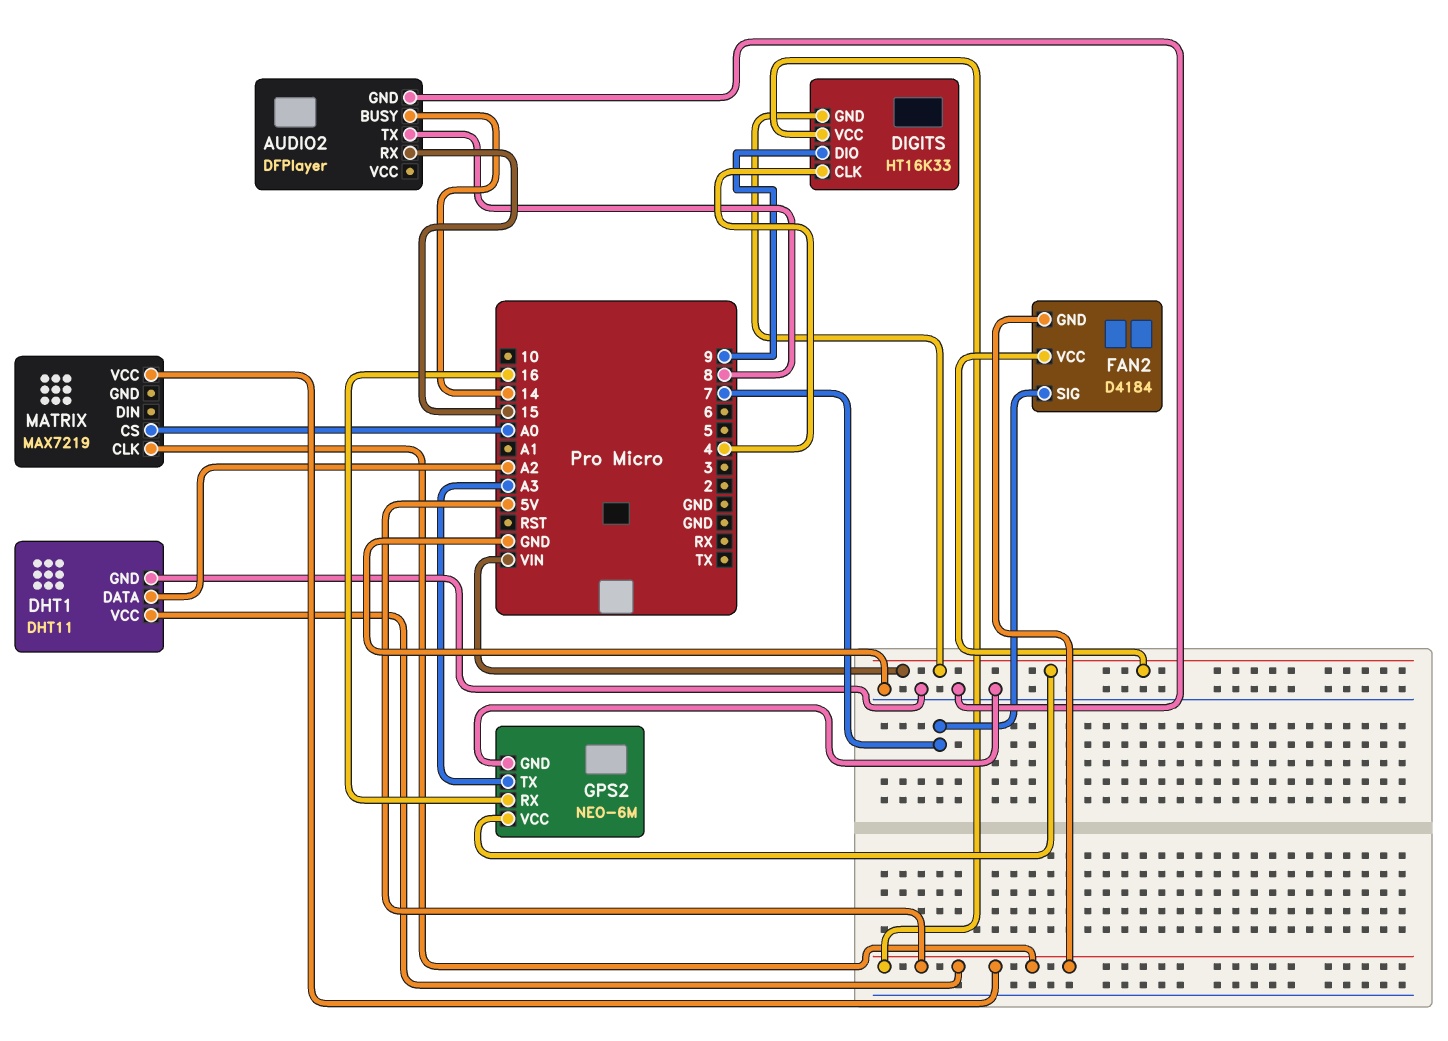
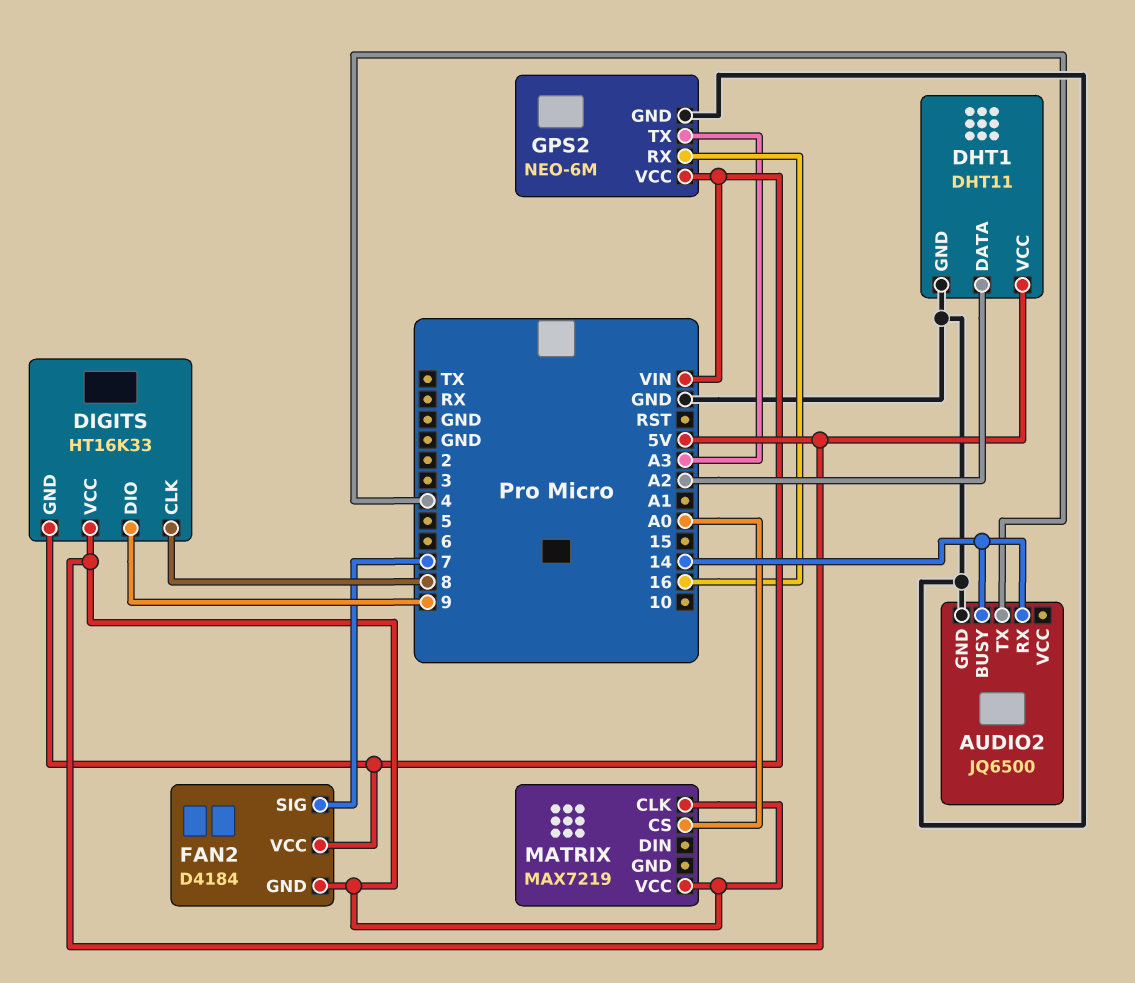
AUDIO2: DFPlayer -> JQ6500
AUDIO2 pin RX: 15 -> 14
AUDIO2 pin TX: 8 -> 4
DIGITS pin CLK: 4 -> 8

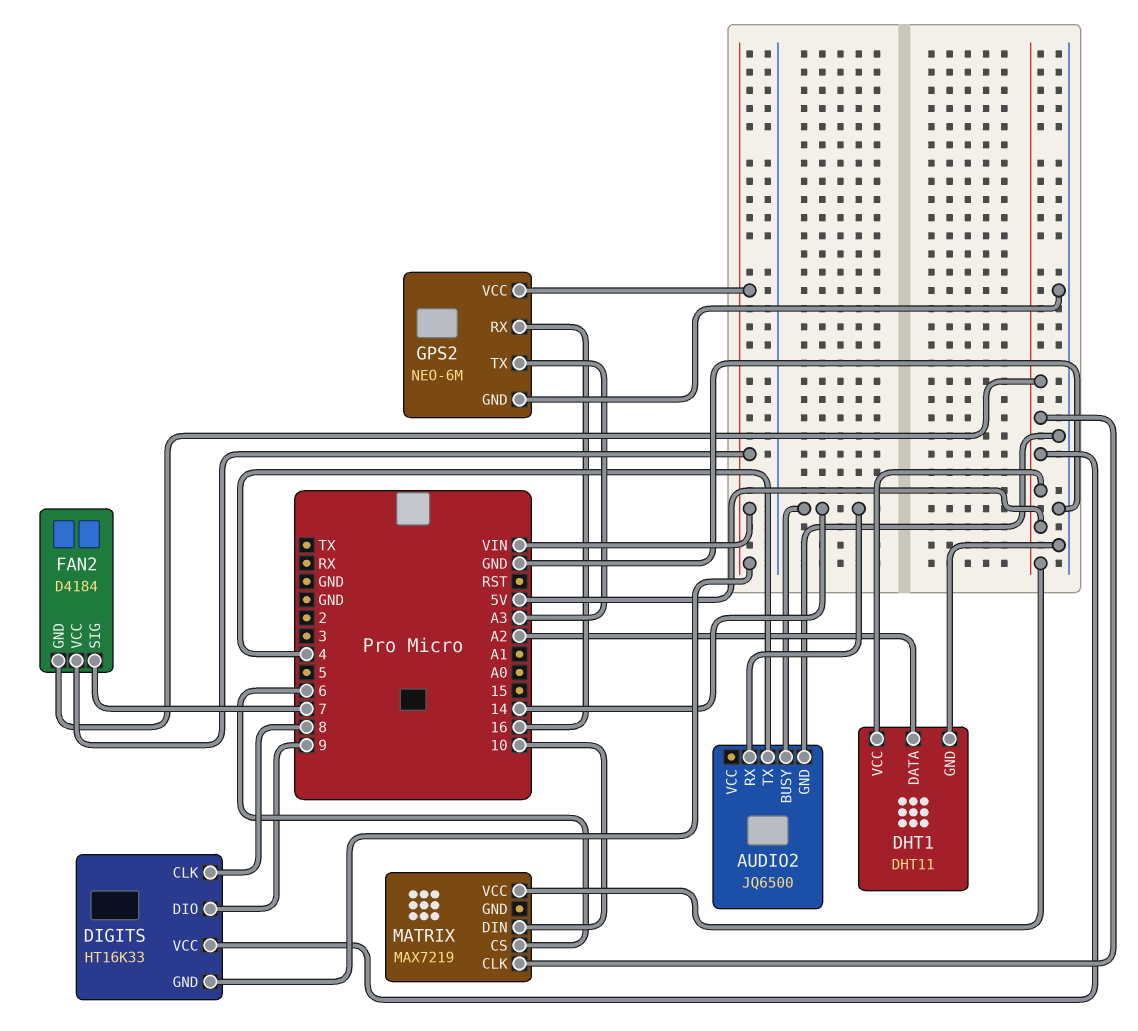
MATRIX pin CS: A0 -> 6
MATRIX pin DIN: none -> 10

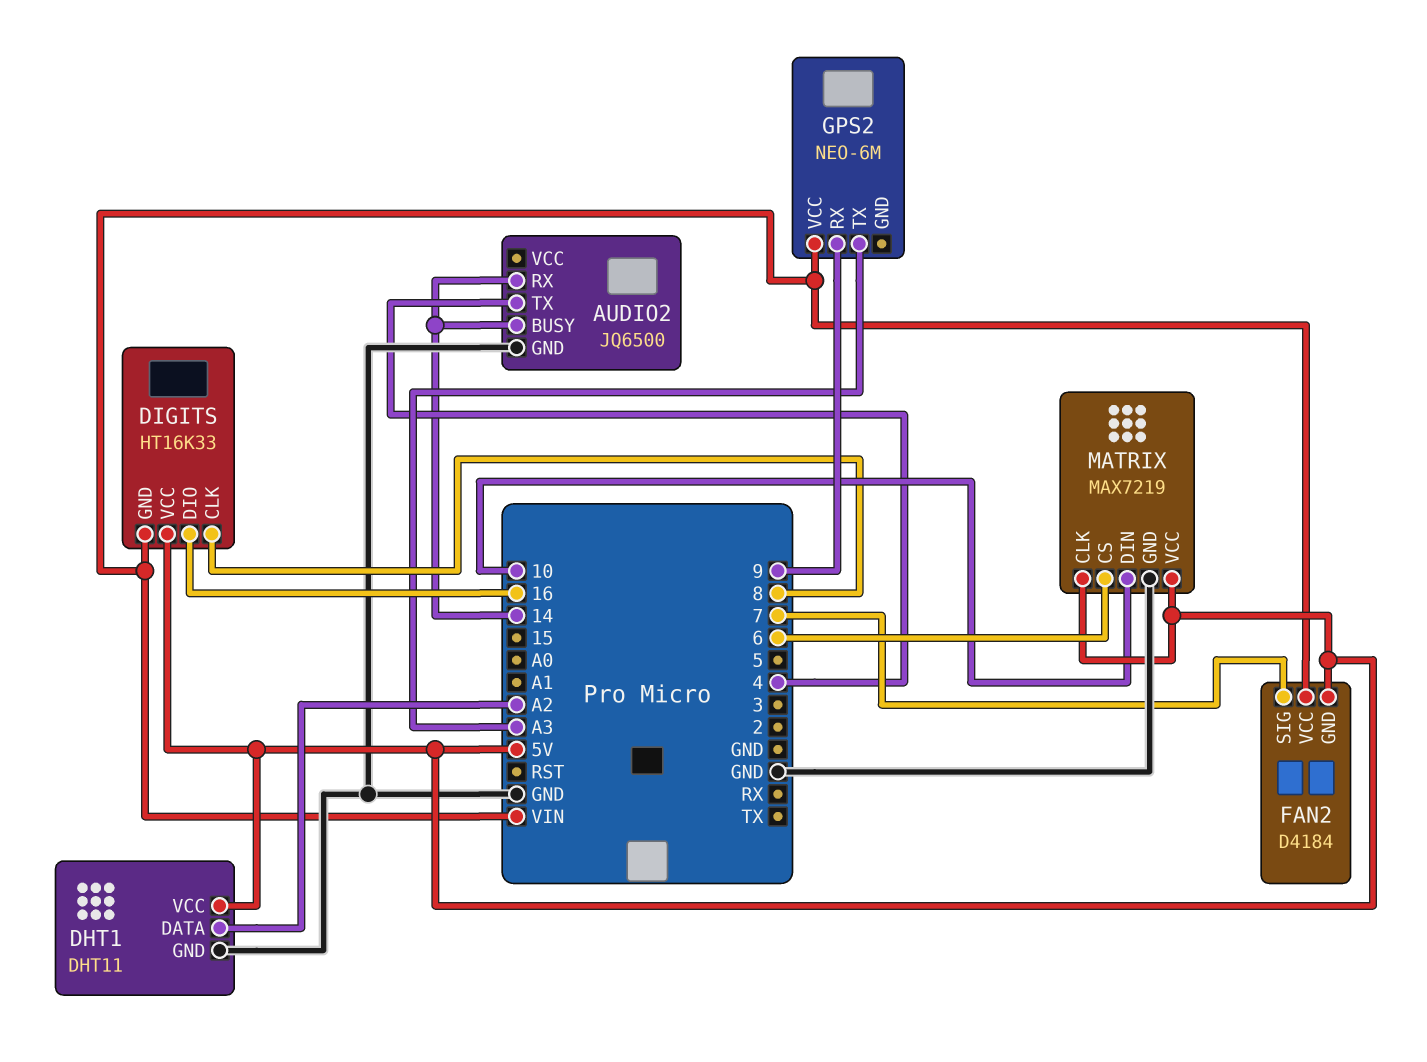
DIGITS pin DIO: 9 -> 16
GPS2 pin GND: GND -> none
GPS2 pin RX: 16 -> 9
MATRIX pin GND: none -> GND

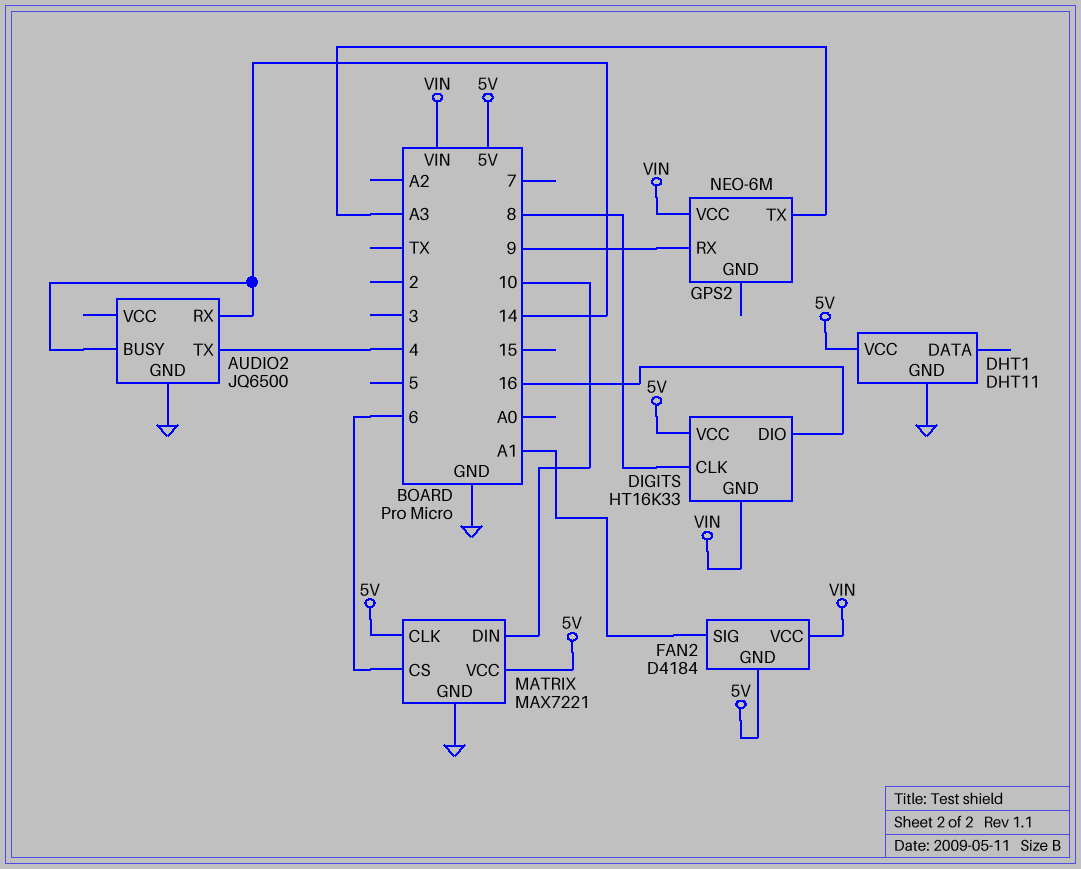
DHT1 pin DATA: A2 -> none
FAN2 pin SIG: 7 -> A1
MATRIX: MAX7219 -> MAX7221

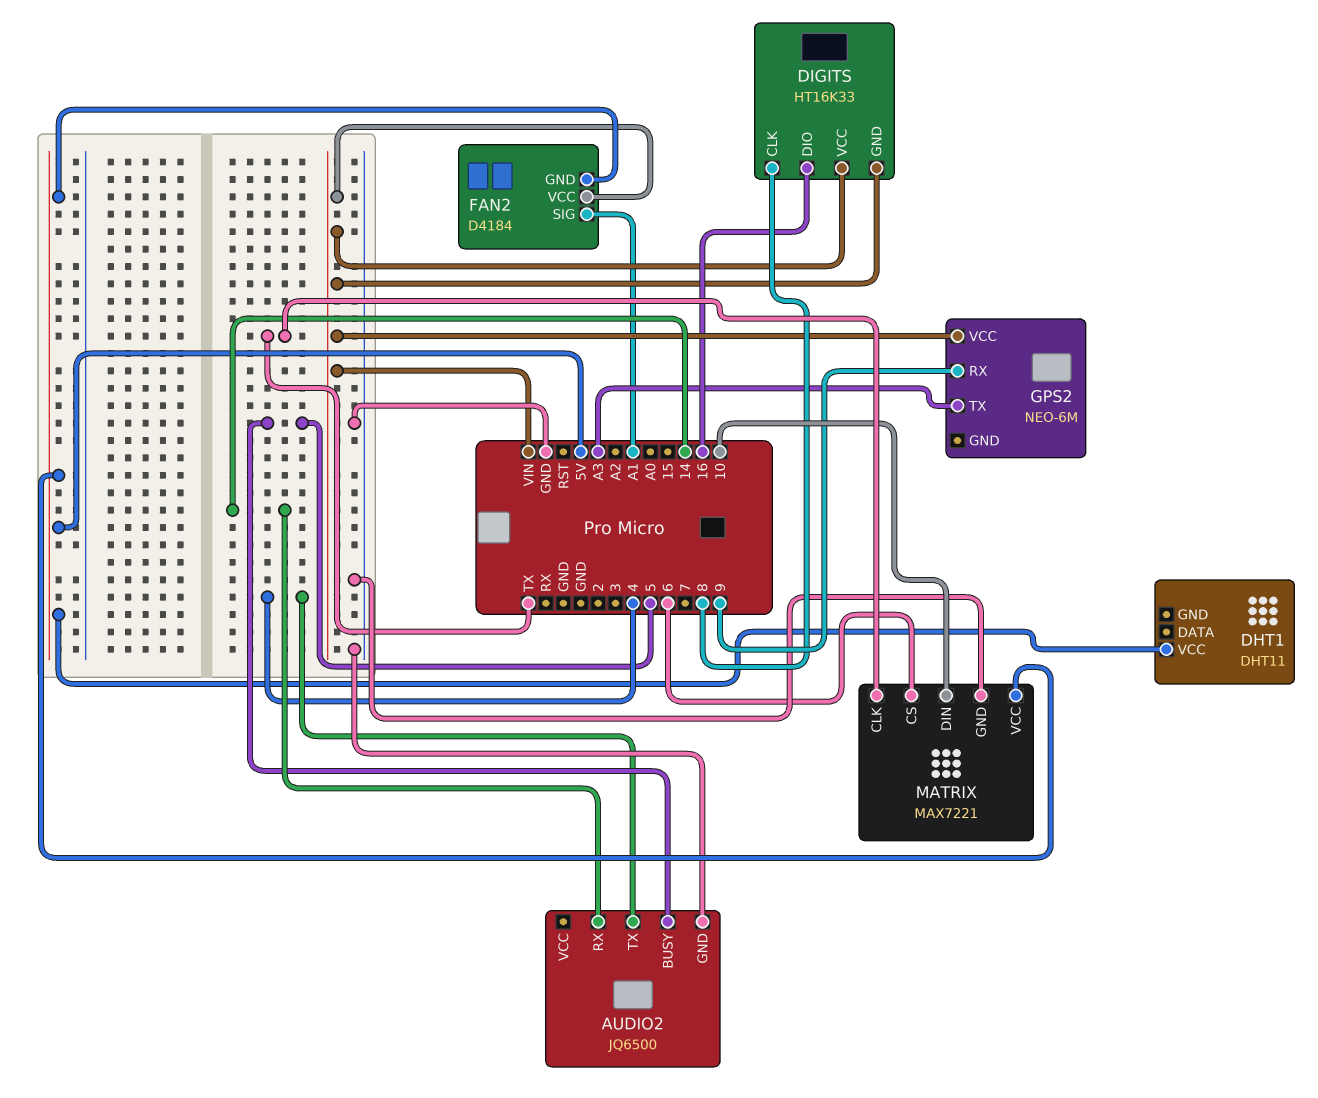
AUDIO2 pin BUSY: 14 -> 5
DHT1 pin GND: GND -> none
DIGITS pin VCC: 5V -> VIN
MATRIX pin CLK: 5V -> TX

